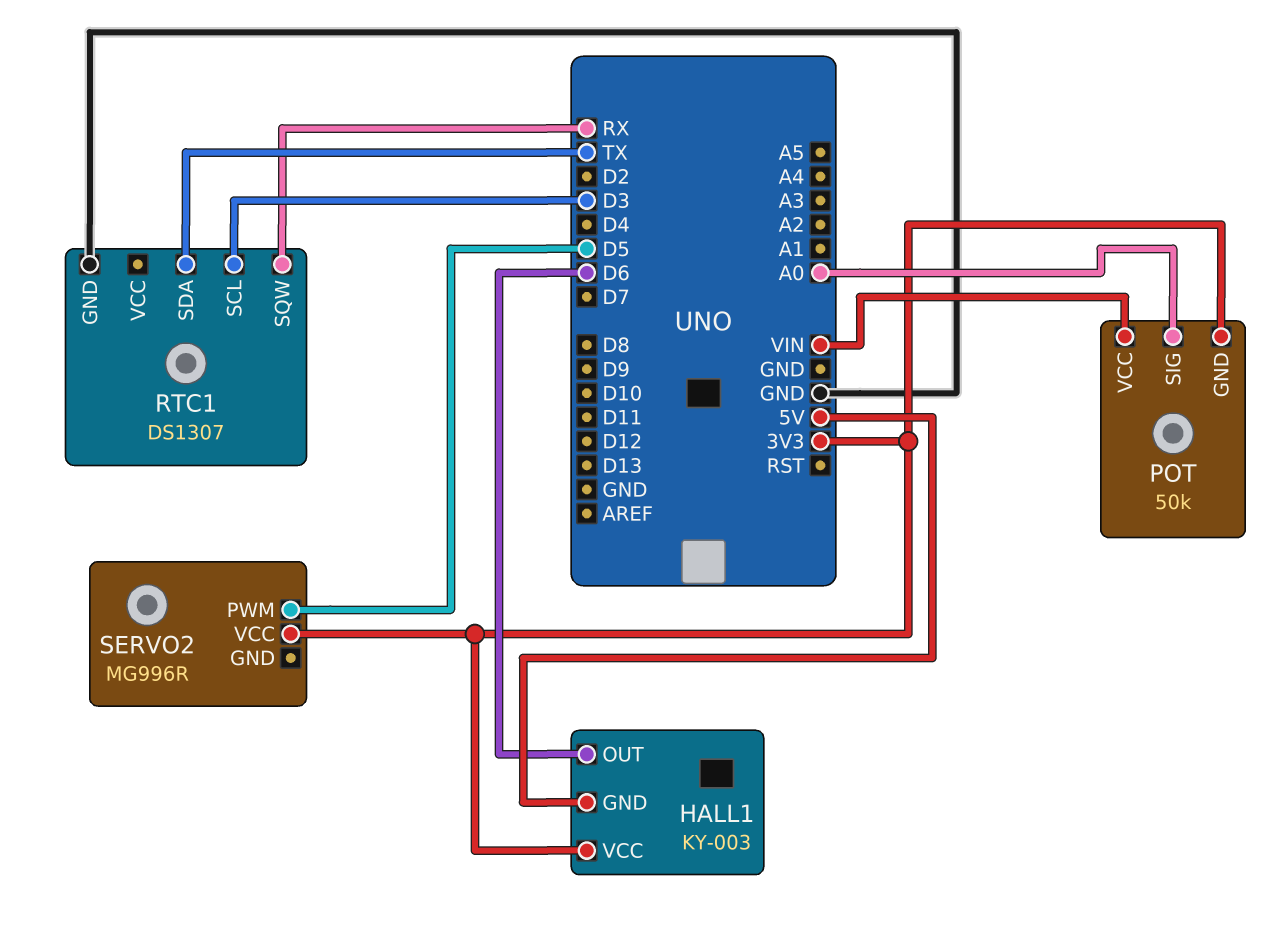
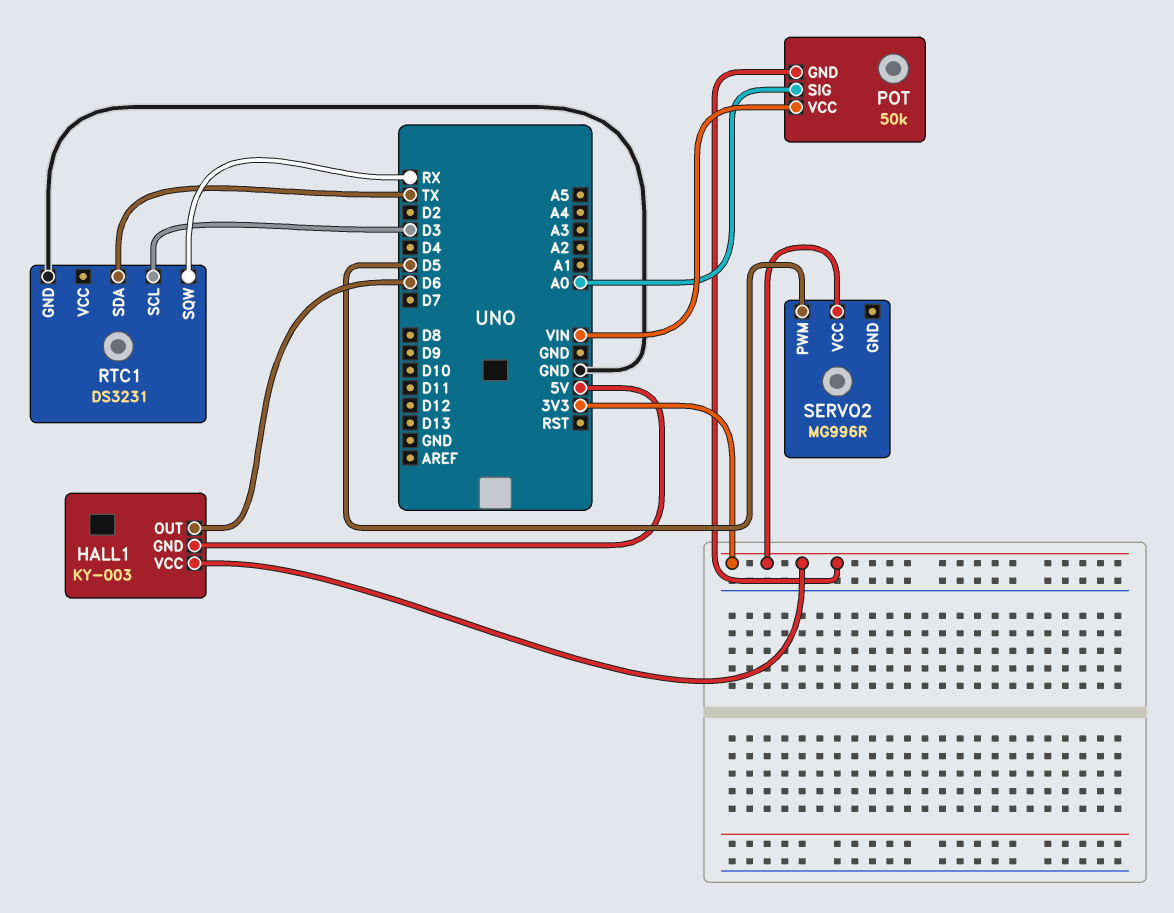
RTC1: DS1307 -> DS3231

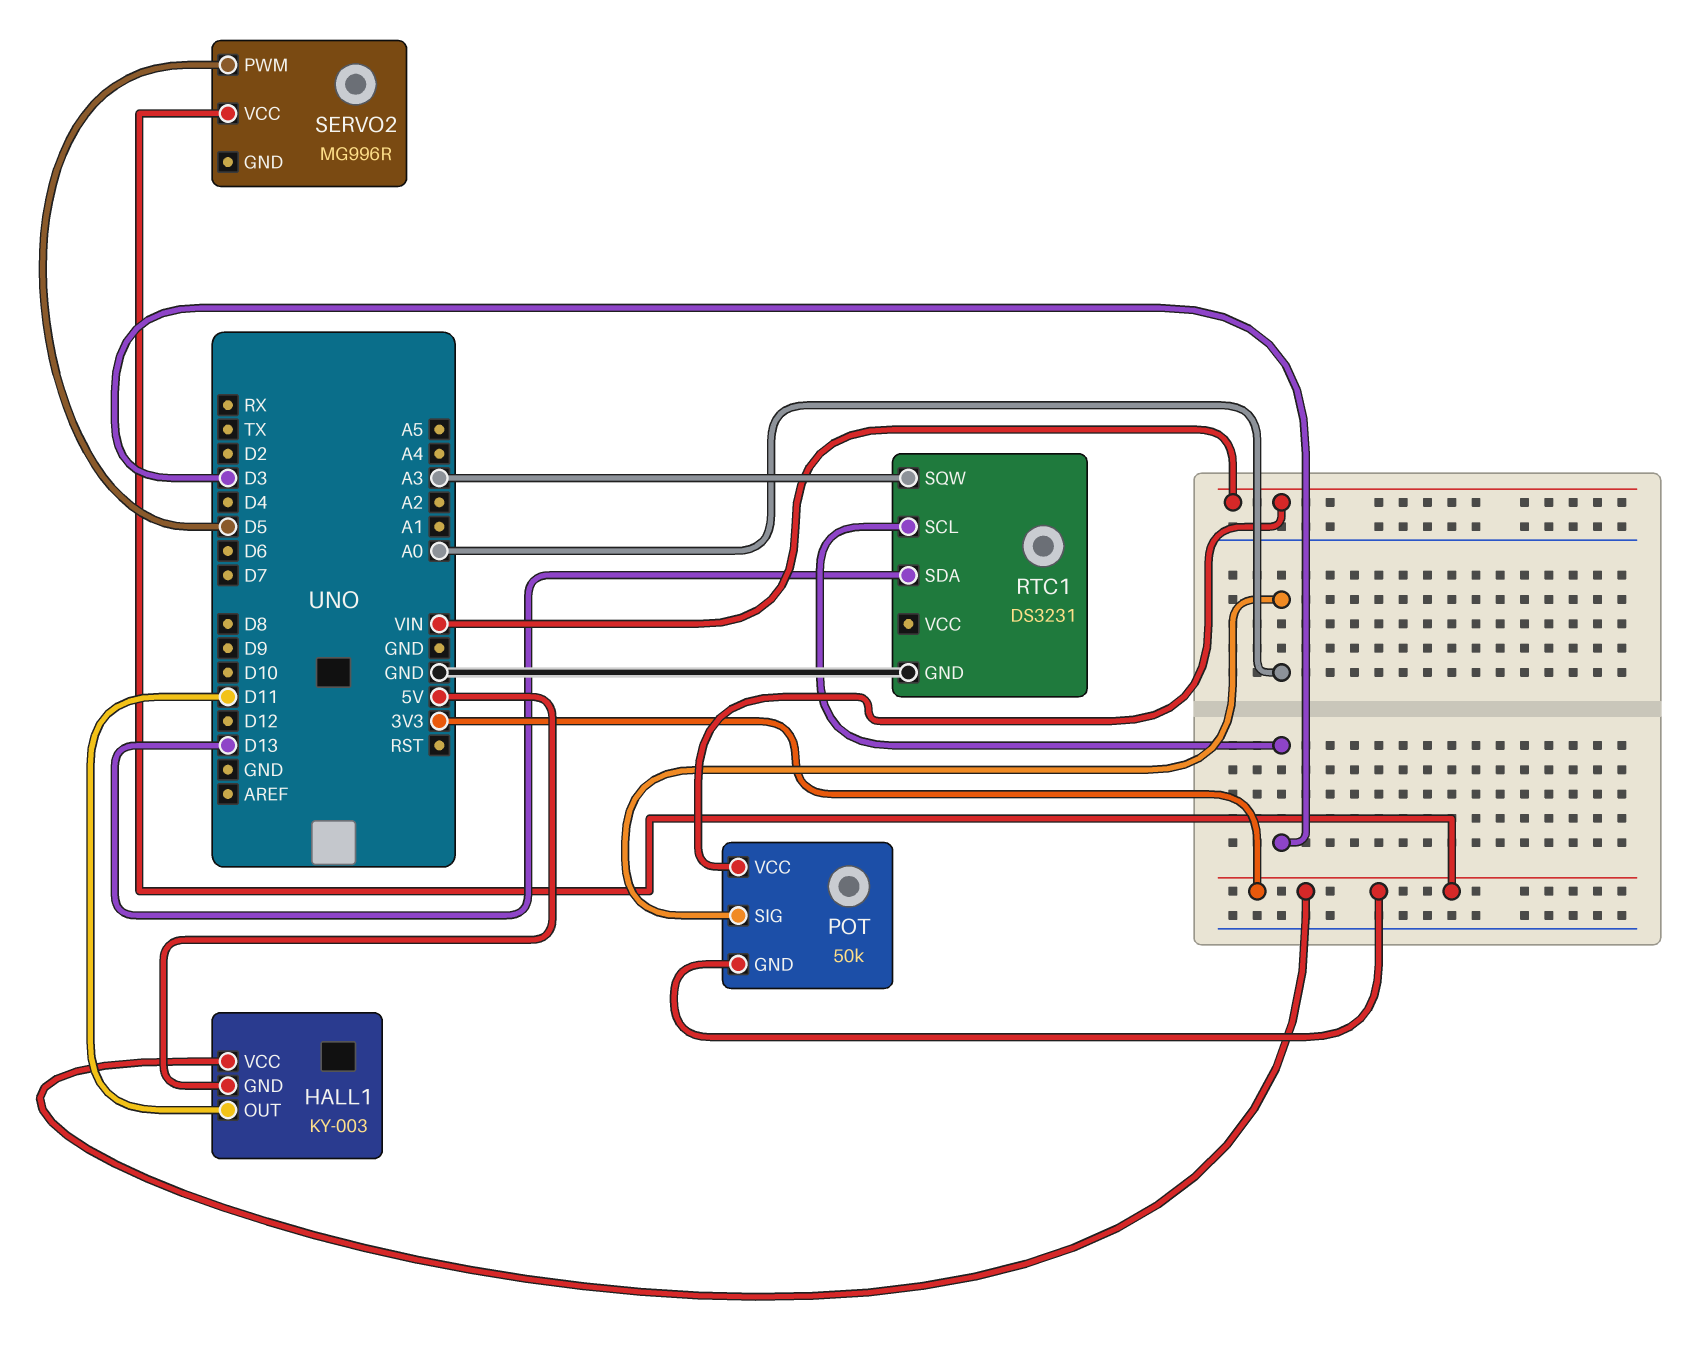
HALL1 pin OUT: D6 -> D11
RTC1 pin SDA: TX -> D13
RTC1 pin SQW: RX -> A3

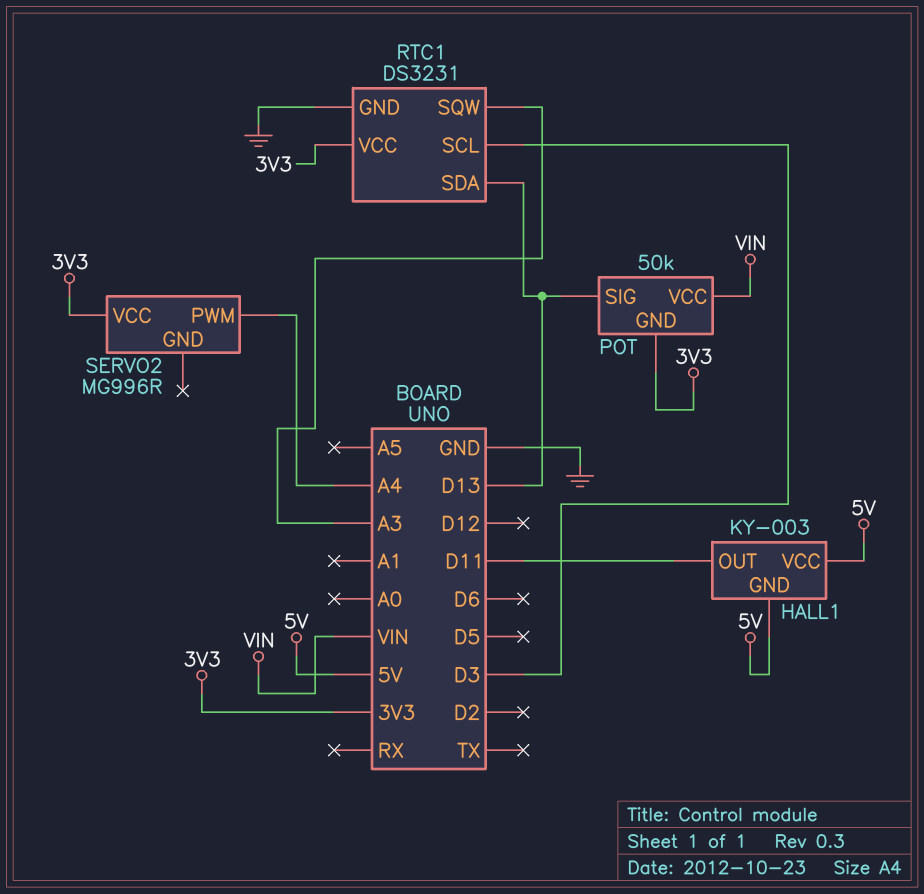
HALL1 pin VCC: 3V3 -> 5V
POT pin SIG: A0 -> D13
RTC1 pin VCC: none -> 3V3
SERVO2 pin PWM: D5 -> A4

